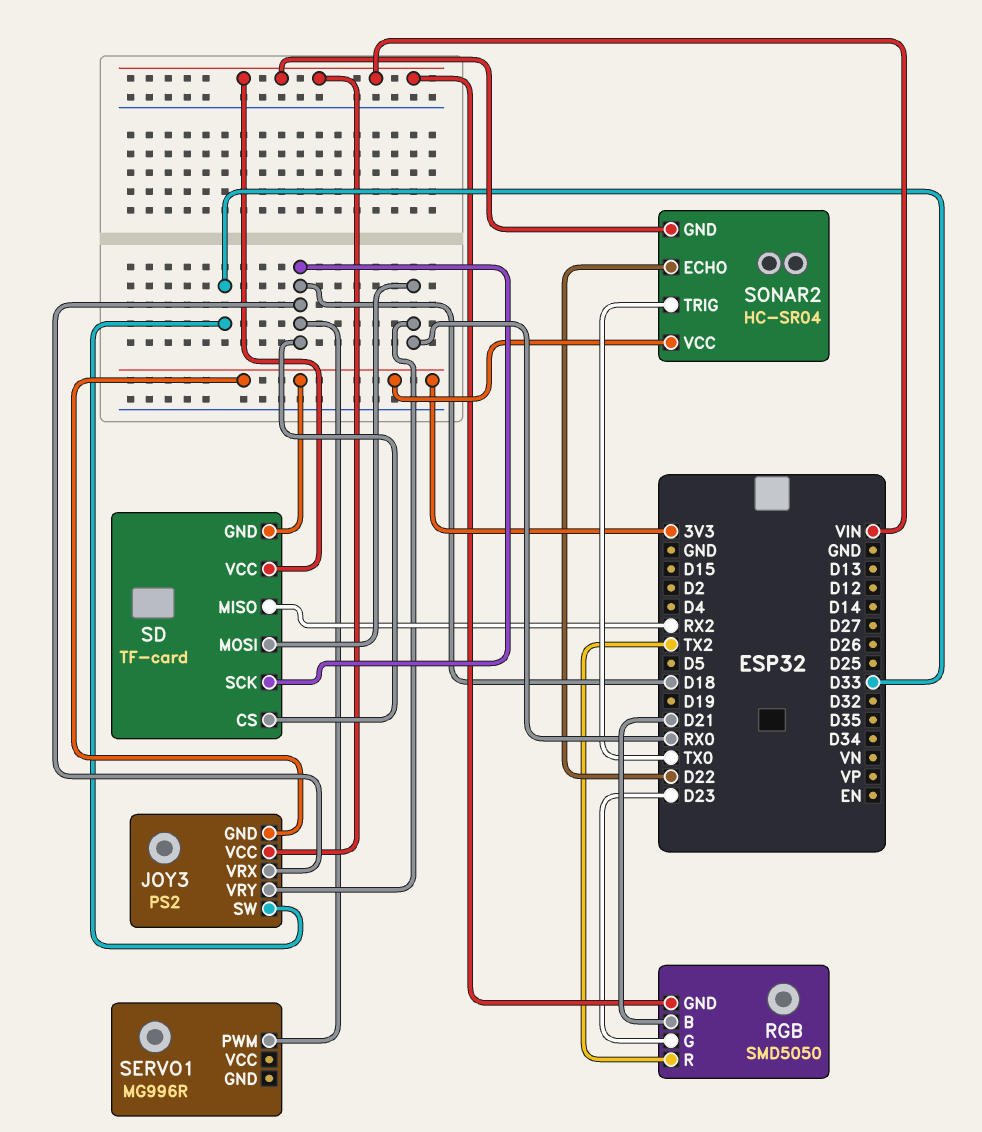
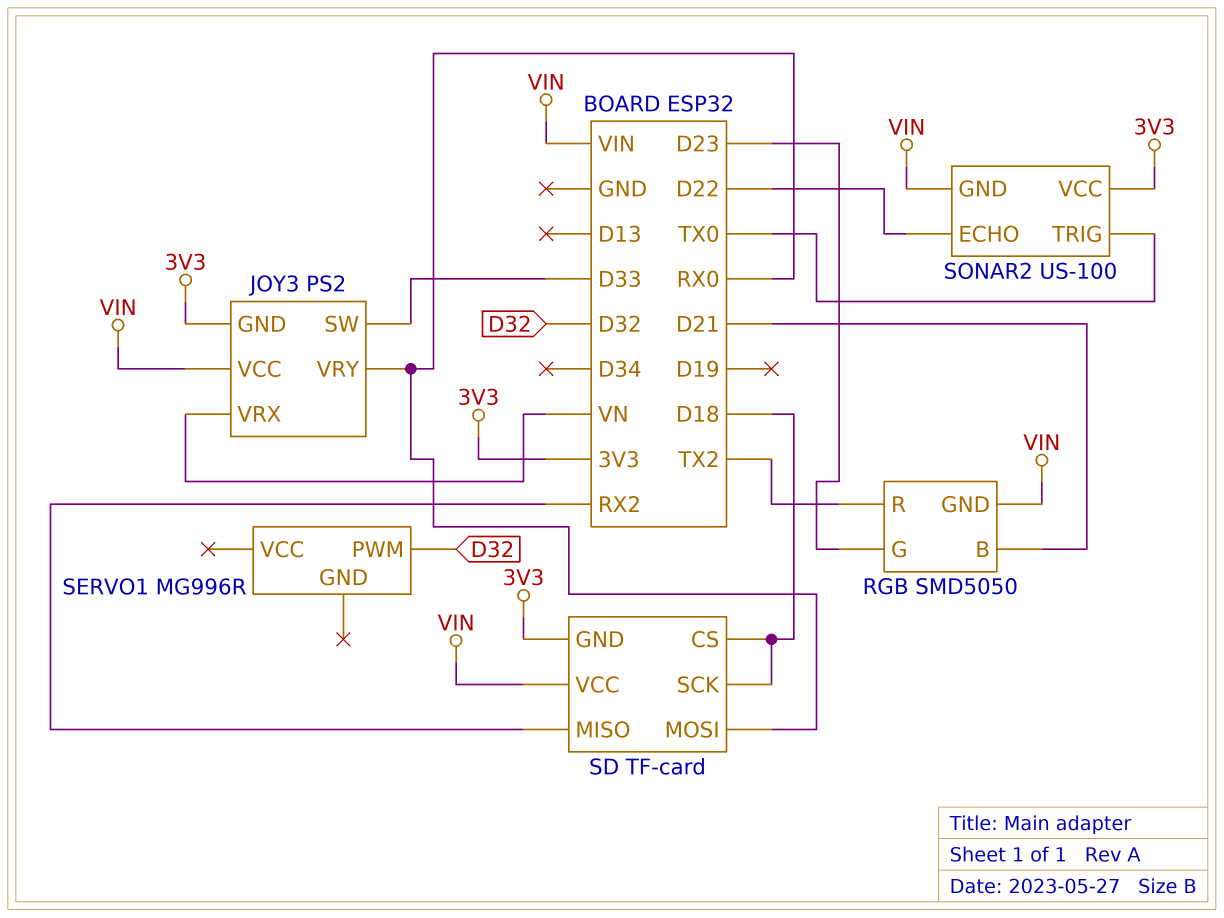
JOY3 pin VRX: D18 -> VN
SERVO1 pin PWM: D18 -> D32
SONAR2: HC-SR04 -> US-100

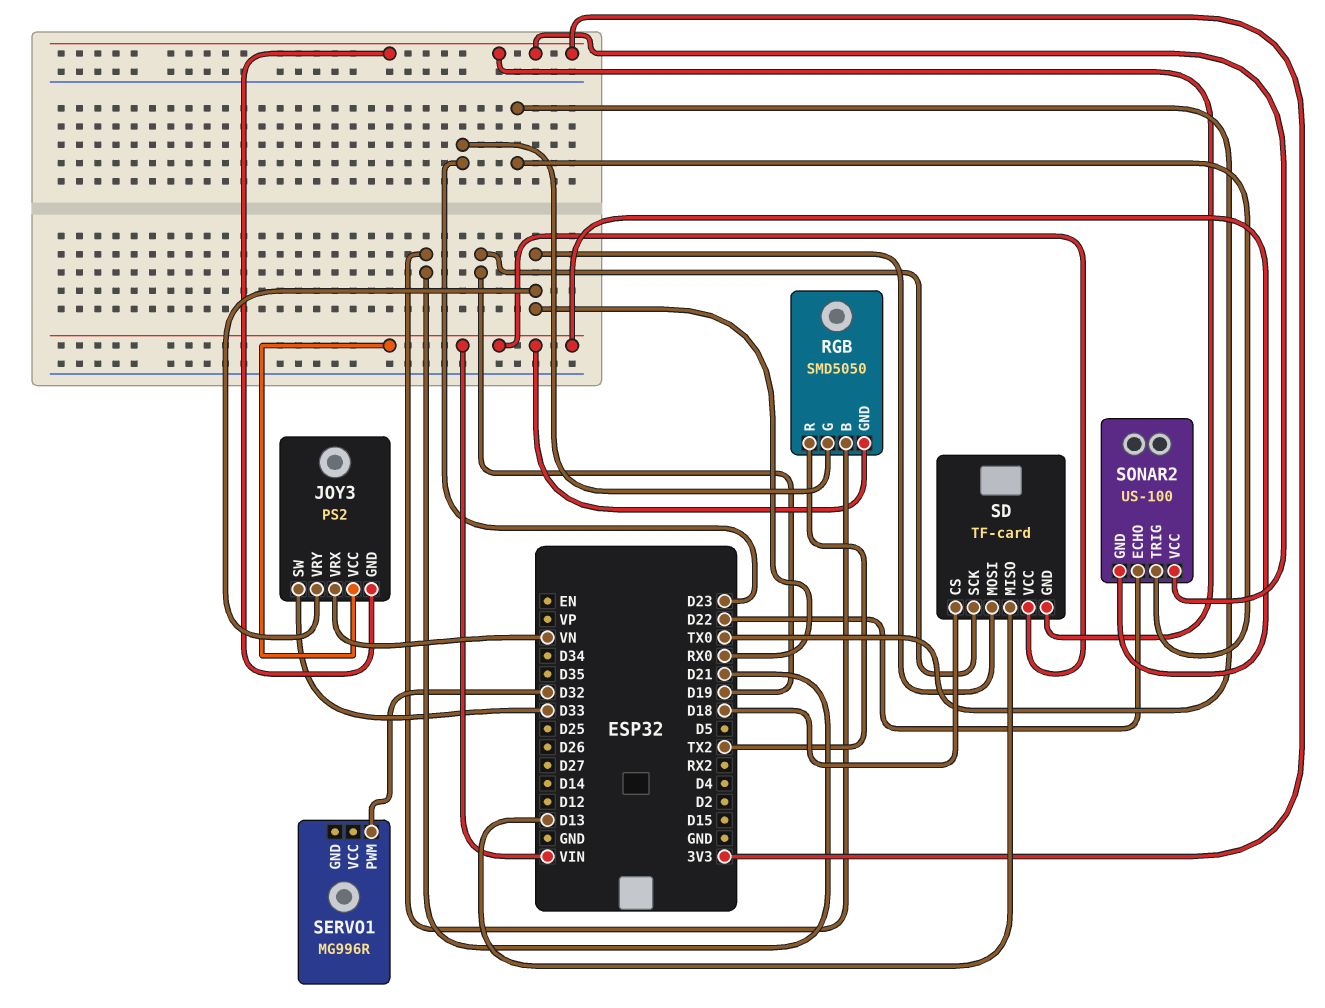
SD pin MISO: RX2 -> D13
SD pin SCK: D18 -> D19

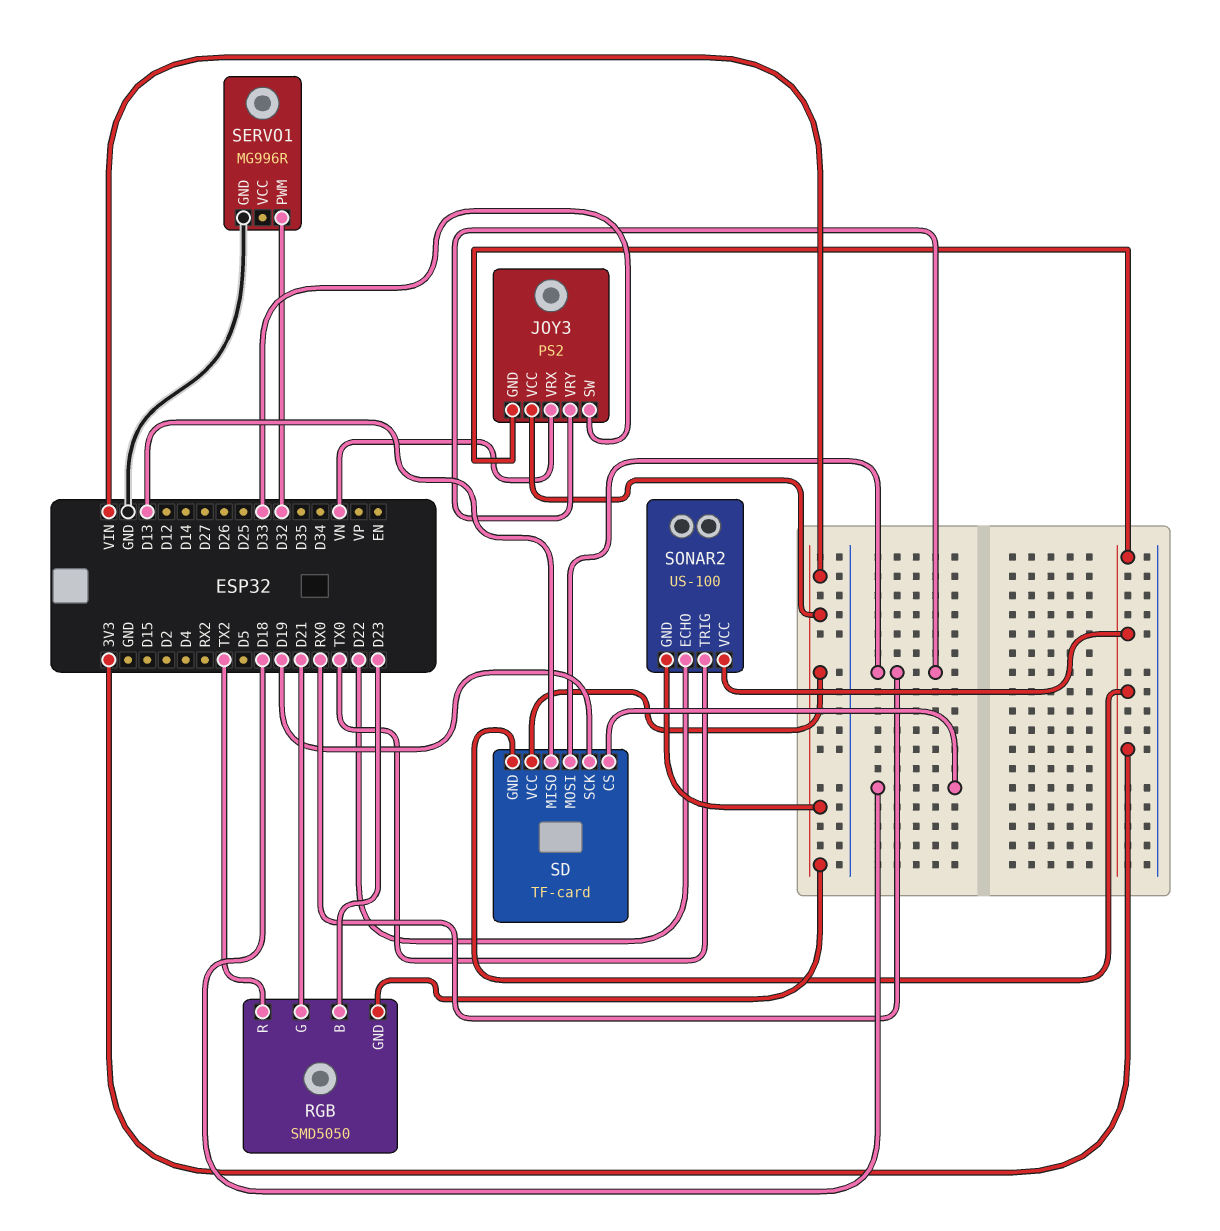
RGB pin B: D21 -> D23
RGB pin G: D23 -> D21
SERVO1 pin GND: none -> GND

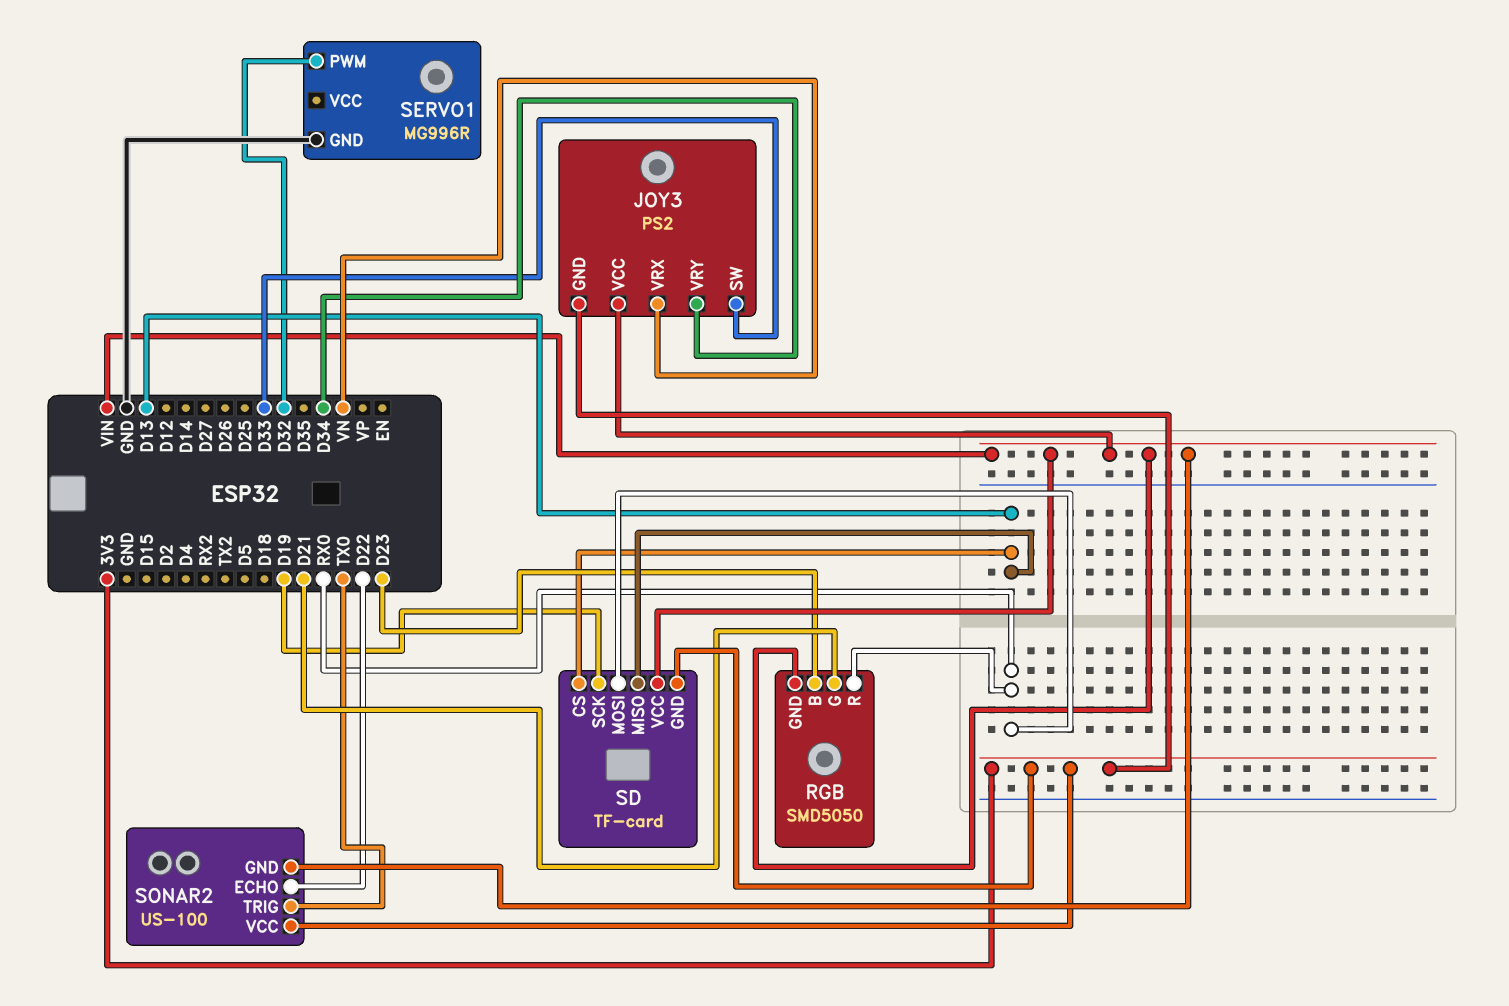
JOY3 pin VRY: RX0 -> D34
RGB pin R: TX2 -> RX0
SD pin CS: D18 -> D13

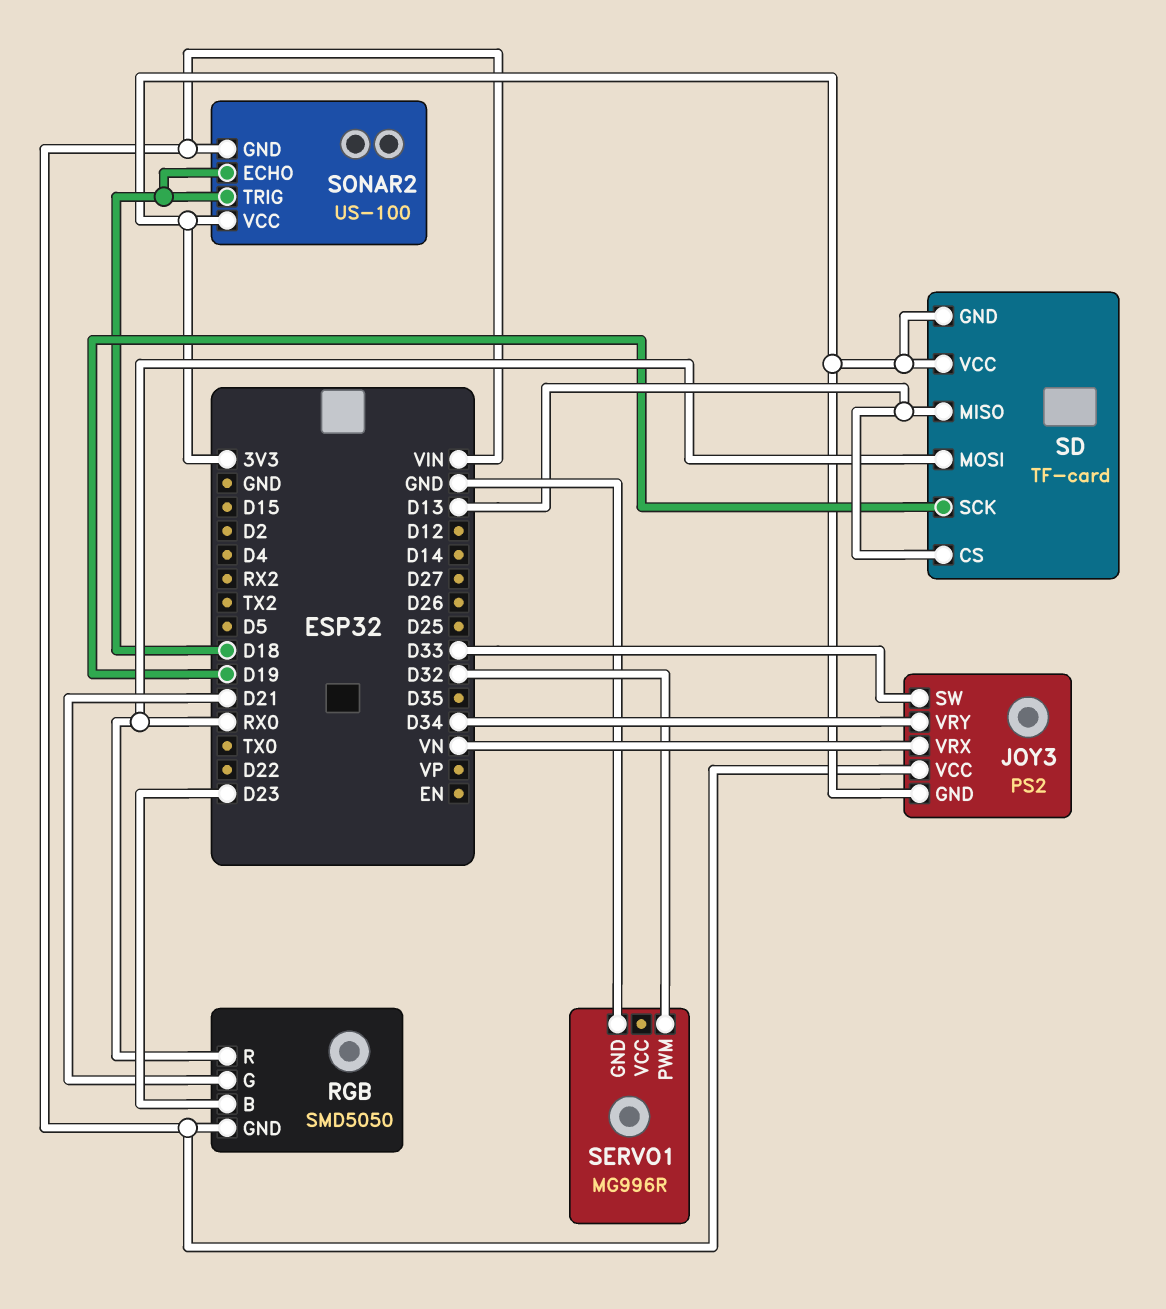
SD pin VCC: VIN -> 3V3
SONAR2 pin ECHO: D22 -> D18
SONAR2 pin TRIG: TX0 -> D18

